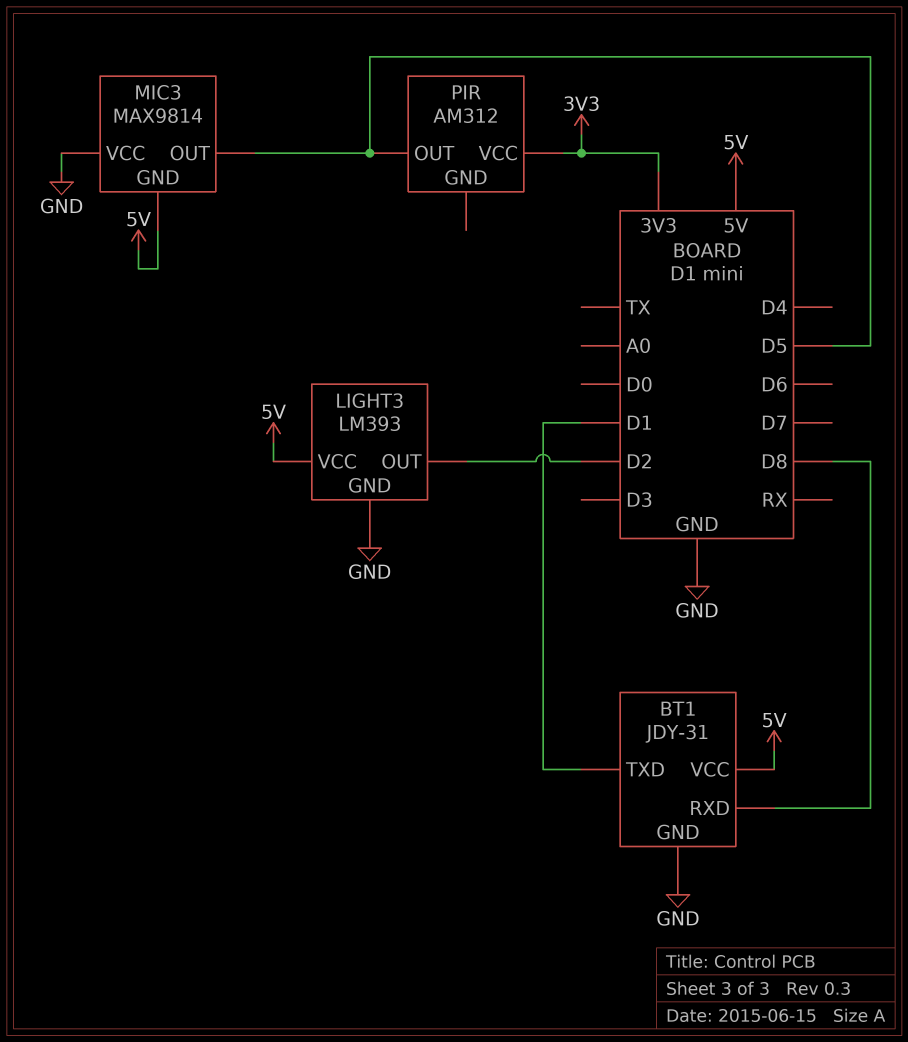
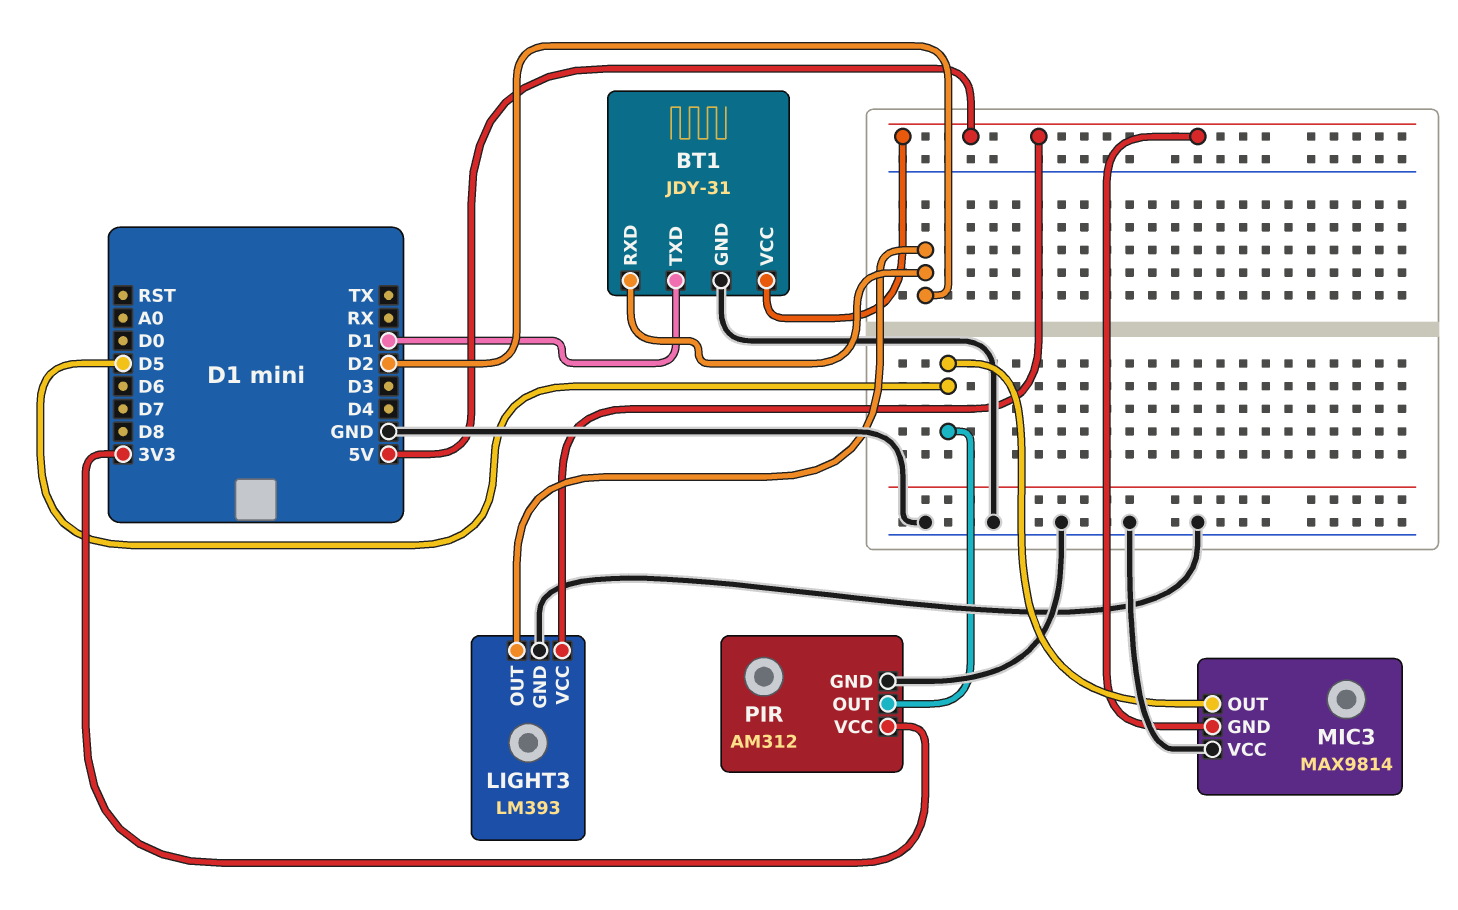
BT1 pin RXD: D8 -> D2
PIR pin GND: none -> GND

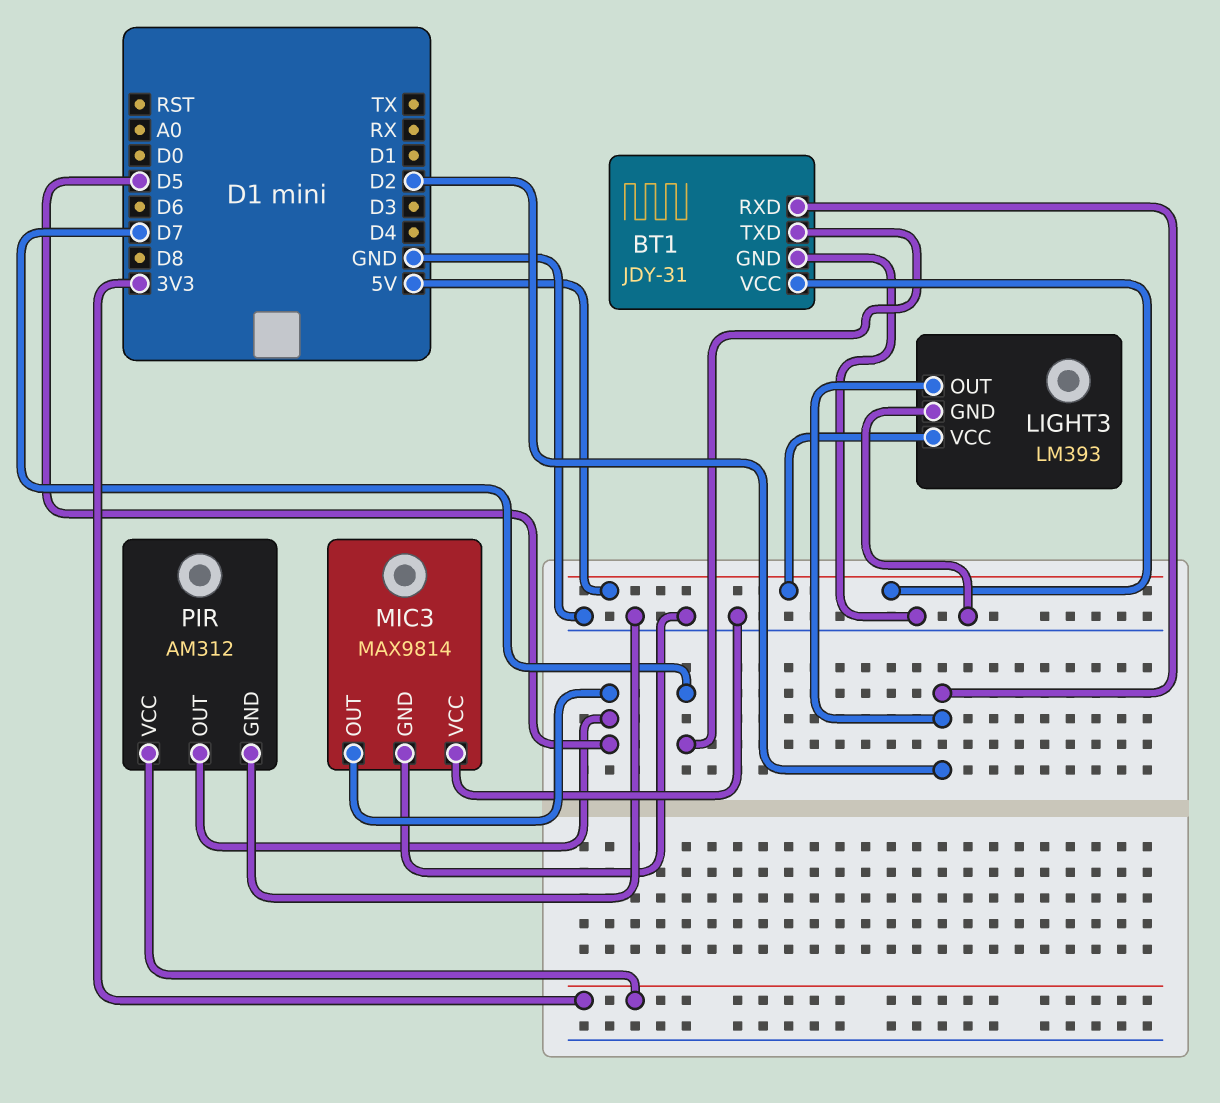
BT1 pin TXD: D1 -> D7
MIC3 pin GND: 5V -> GND

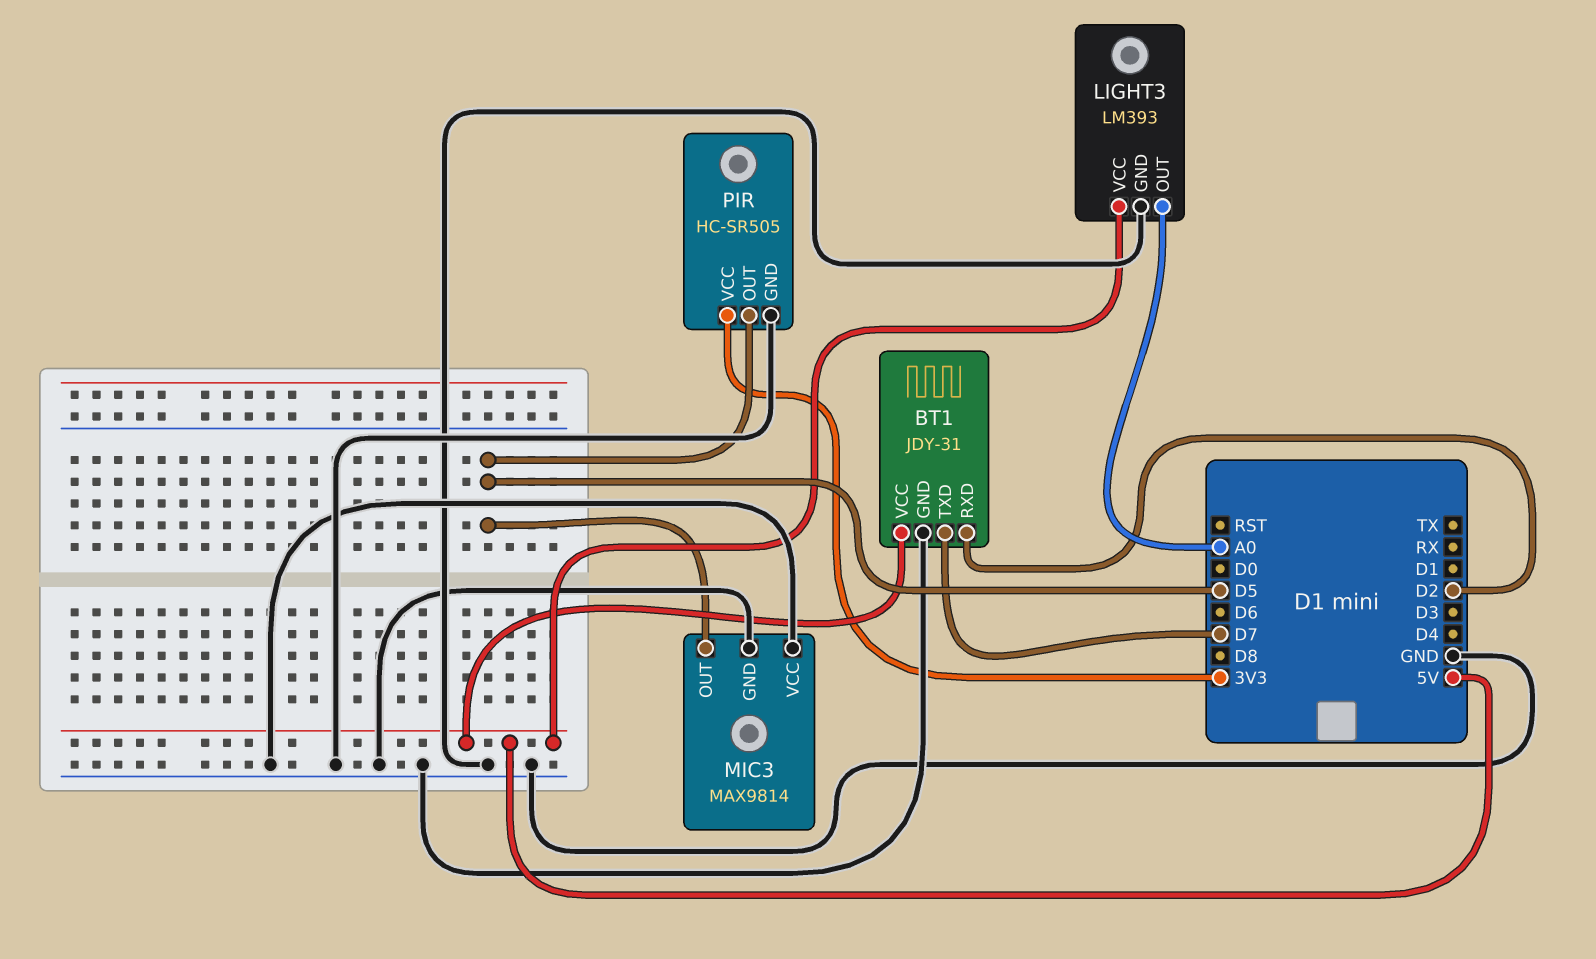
LIGHT3 pin OUT: D2 -> A0
PIR: AM312 -> HC-SR505

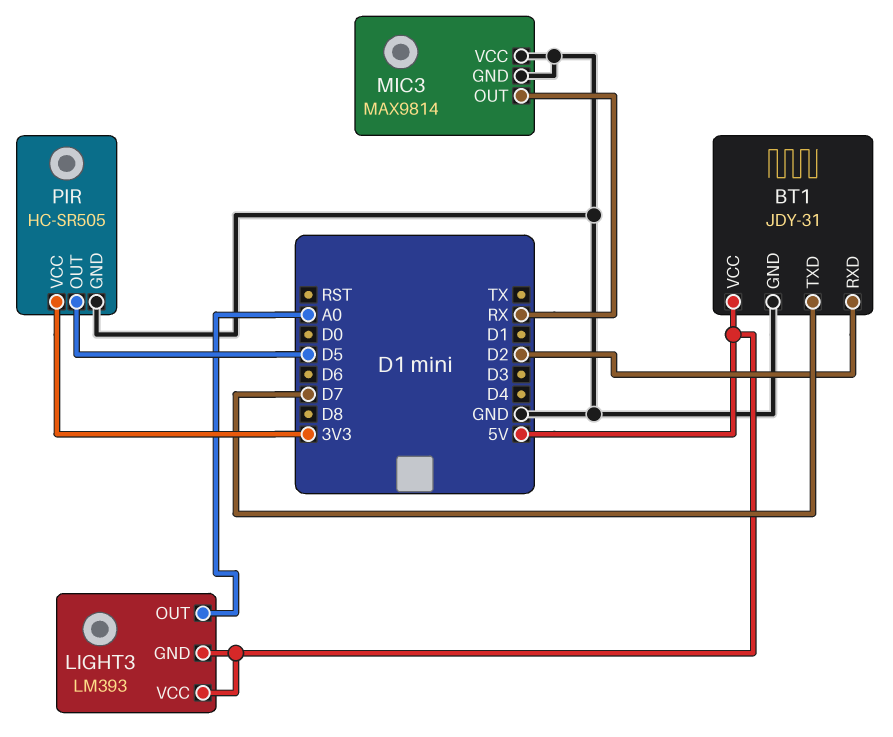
LIGHT3 pin GND: GND -> 5V
MIC3 pin OUT: D5 -> RX

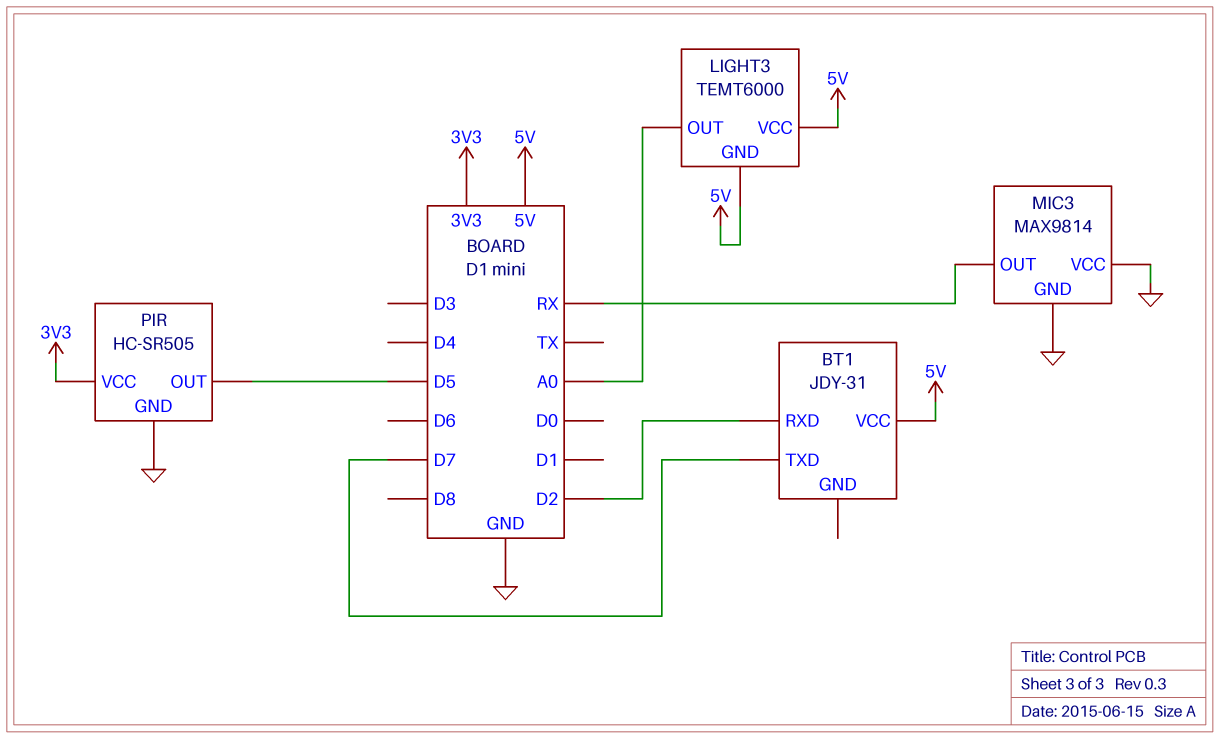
BT1 pin GND: GND -> none
LIGHT3: LM393 -> TEMT6000

